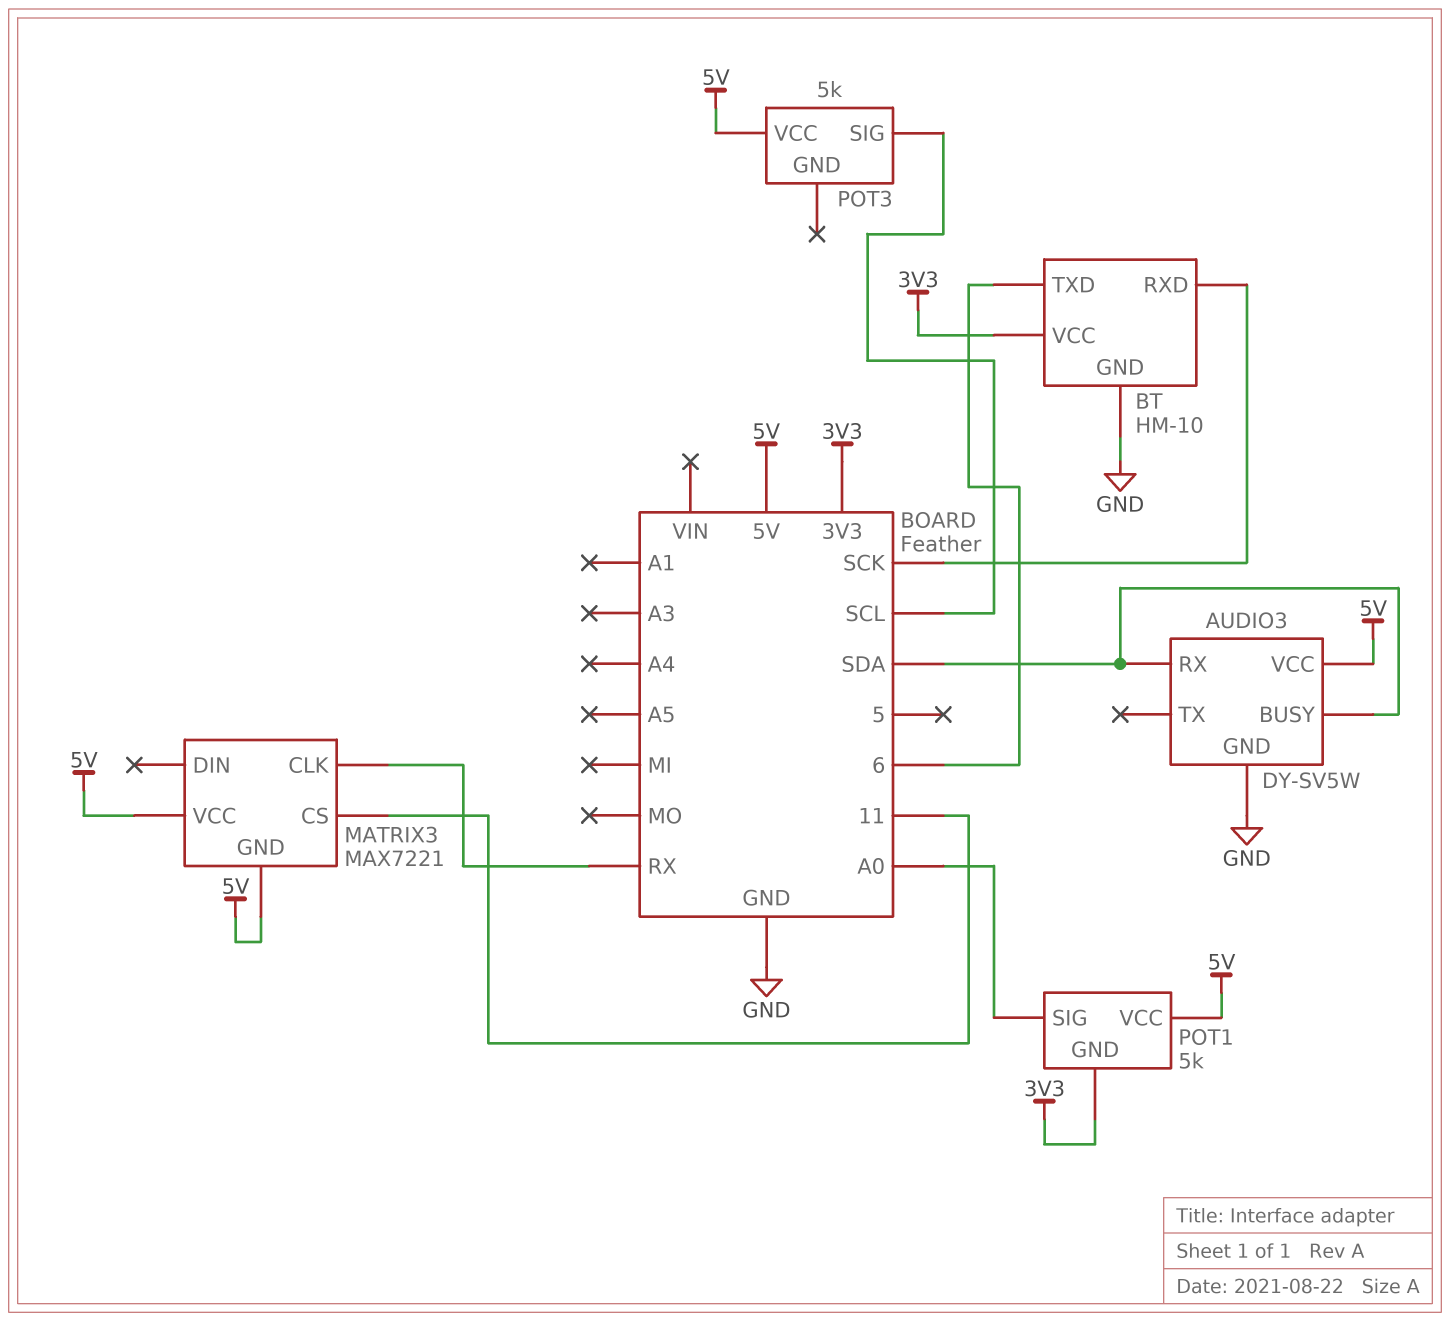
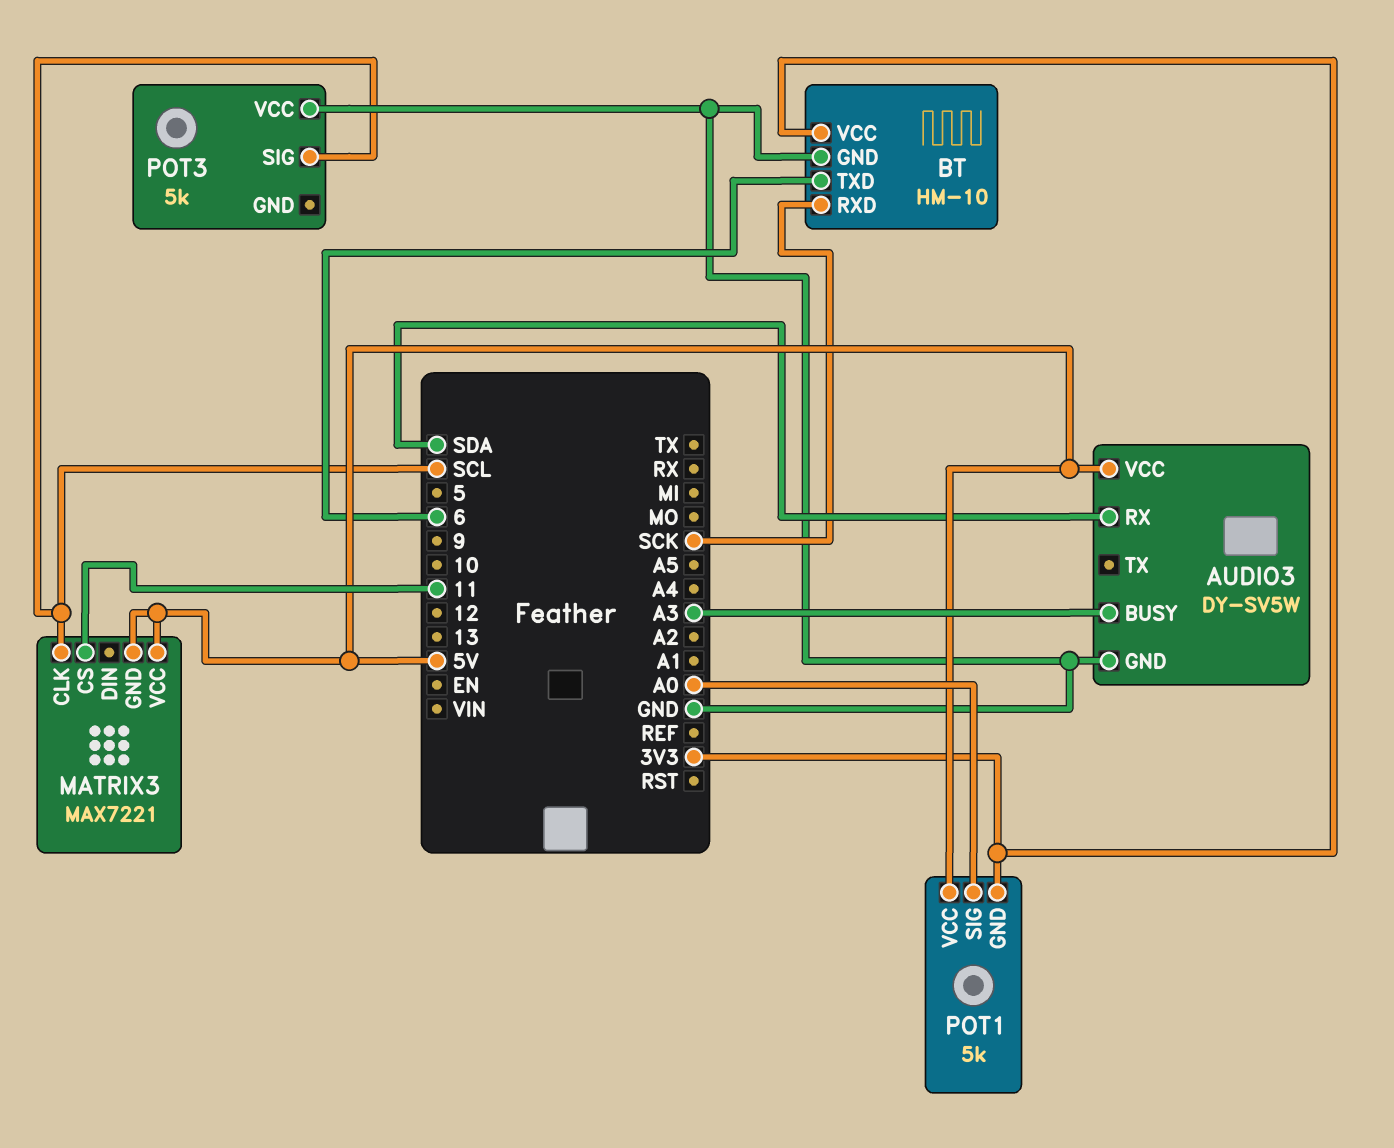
AUDIO3 pin BUSY: SDA -> A3
MATRIX3 pin CLK: RX -> SCL
POT3 pin VCC: 5V -> GND

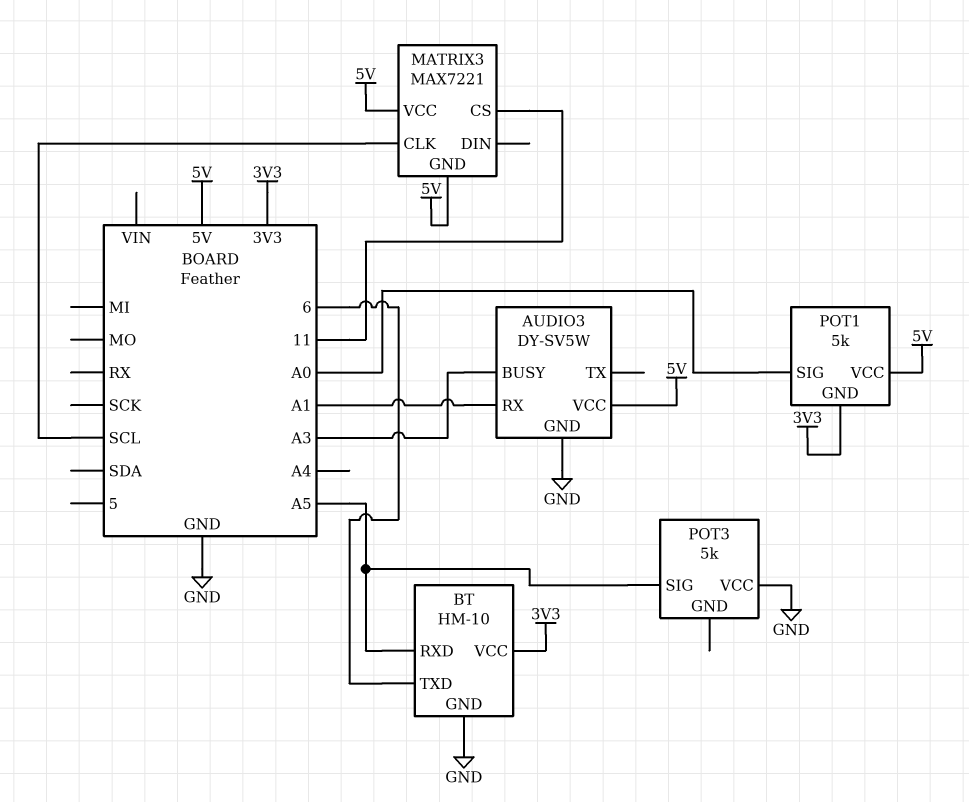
AUDIO3 pin RX: SDA -> A1
BT pin RXD: SCK -> A5
POT3 pin SIG: SCL -> A5

